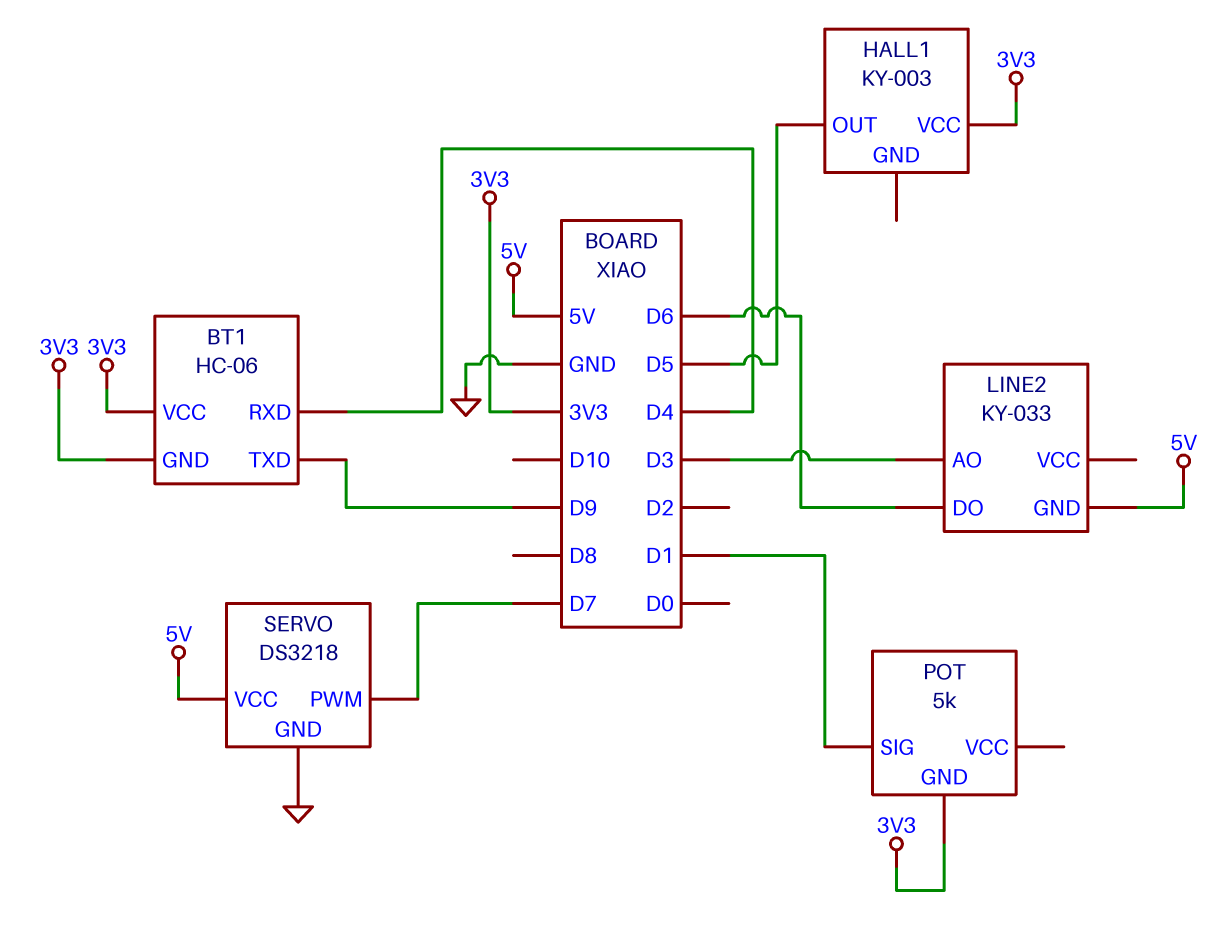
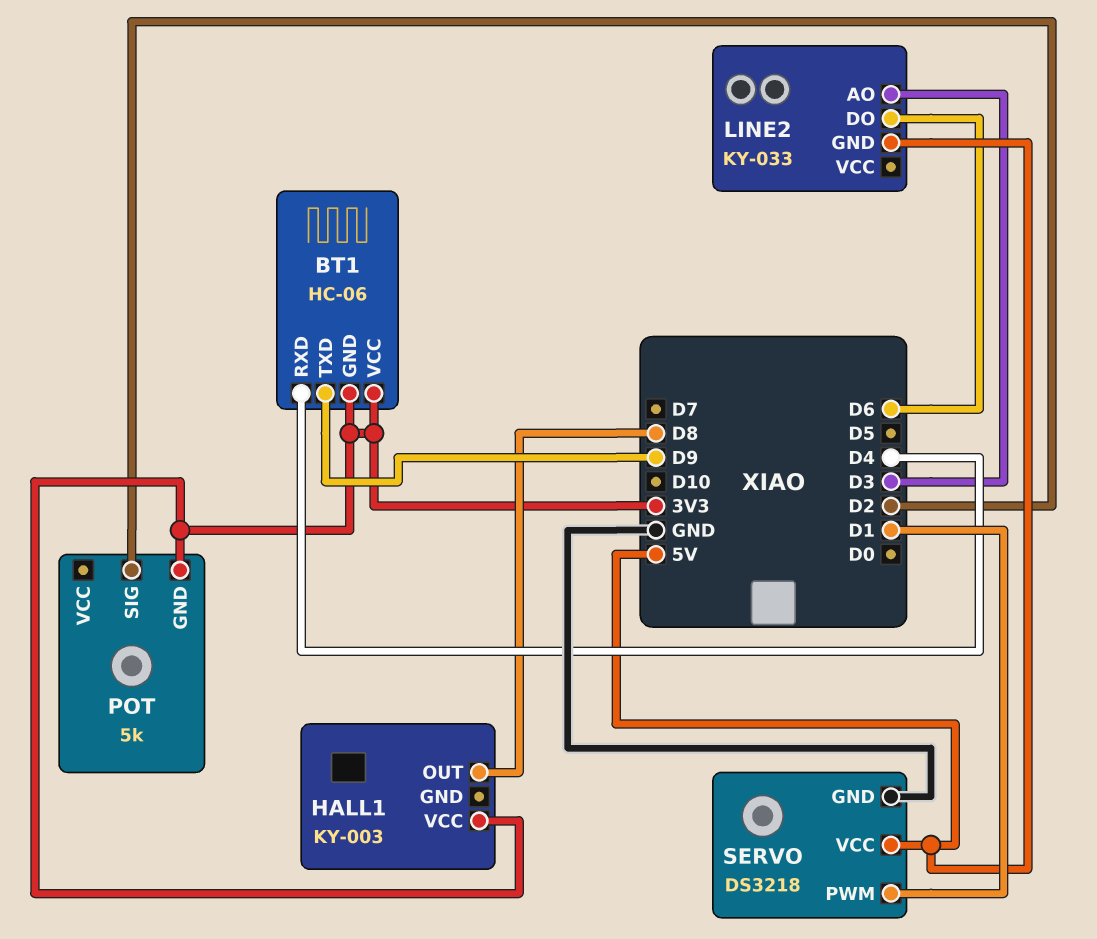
HALL1 pin OUT: D5 -> D8
POT pin SIG: D1 -> D2
SERVO pin PWM: D7 -> D1

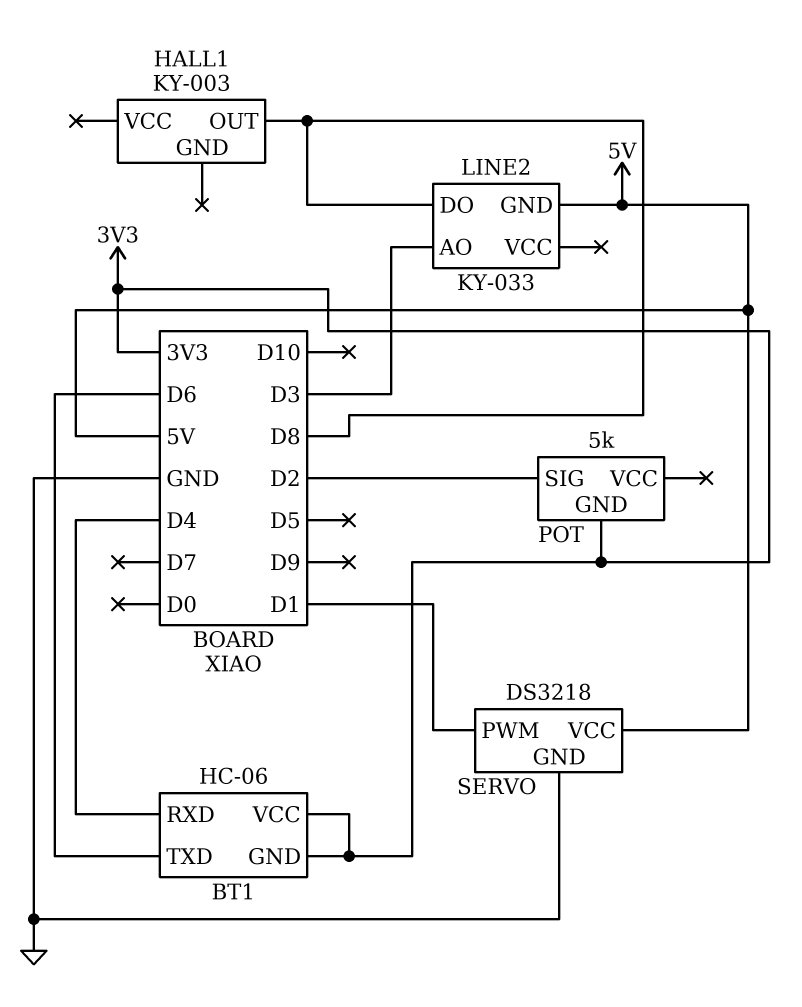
BT1 pin TXD: D9 -> D6
HALL1 pin VCC: 3V3 -> none
LINE2 pin DO: D6 -> D8

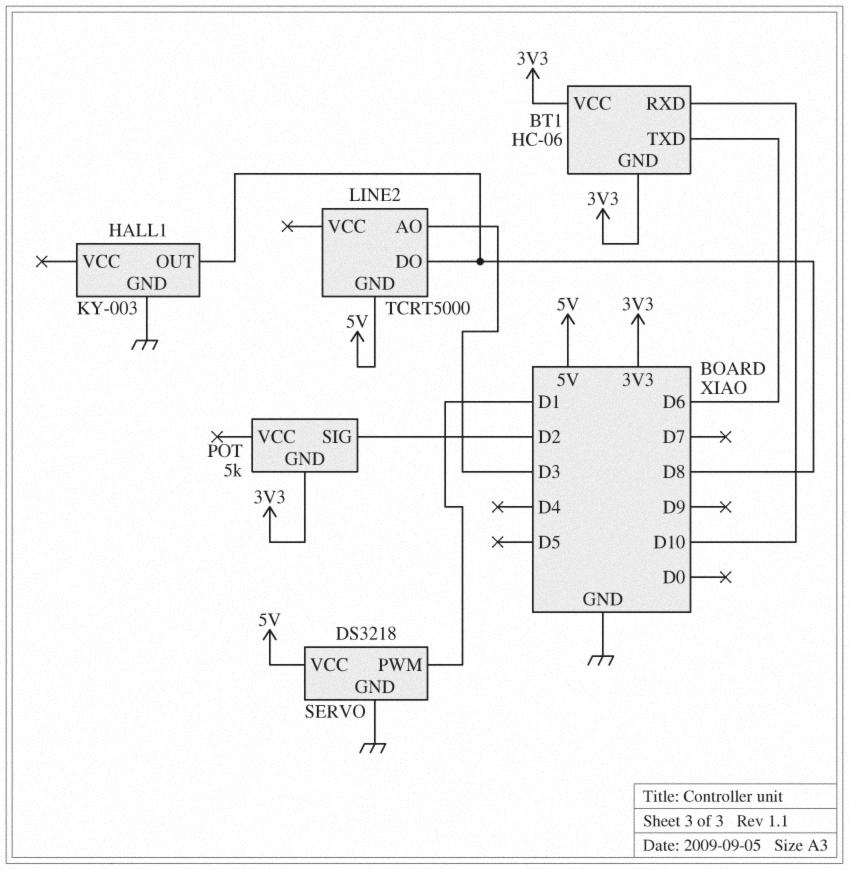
BT1 pin RXD: D4 -> D10
HALL1 pin GND: none -> GND
LINE2: KY-033 -> TCRT5000

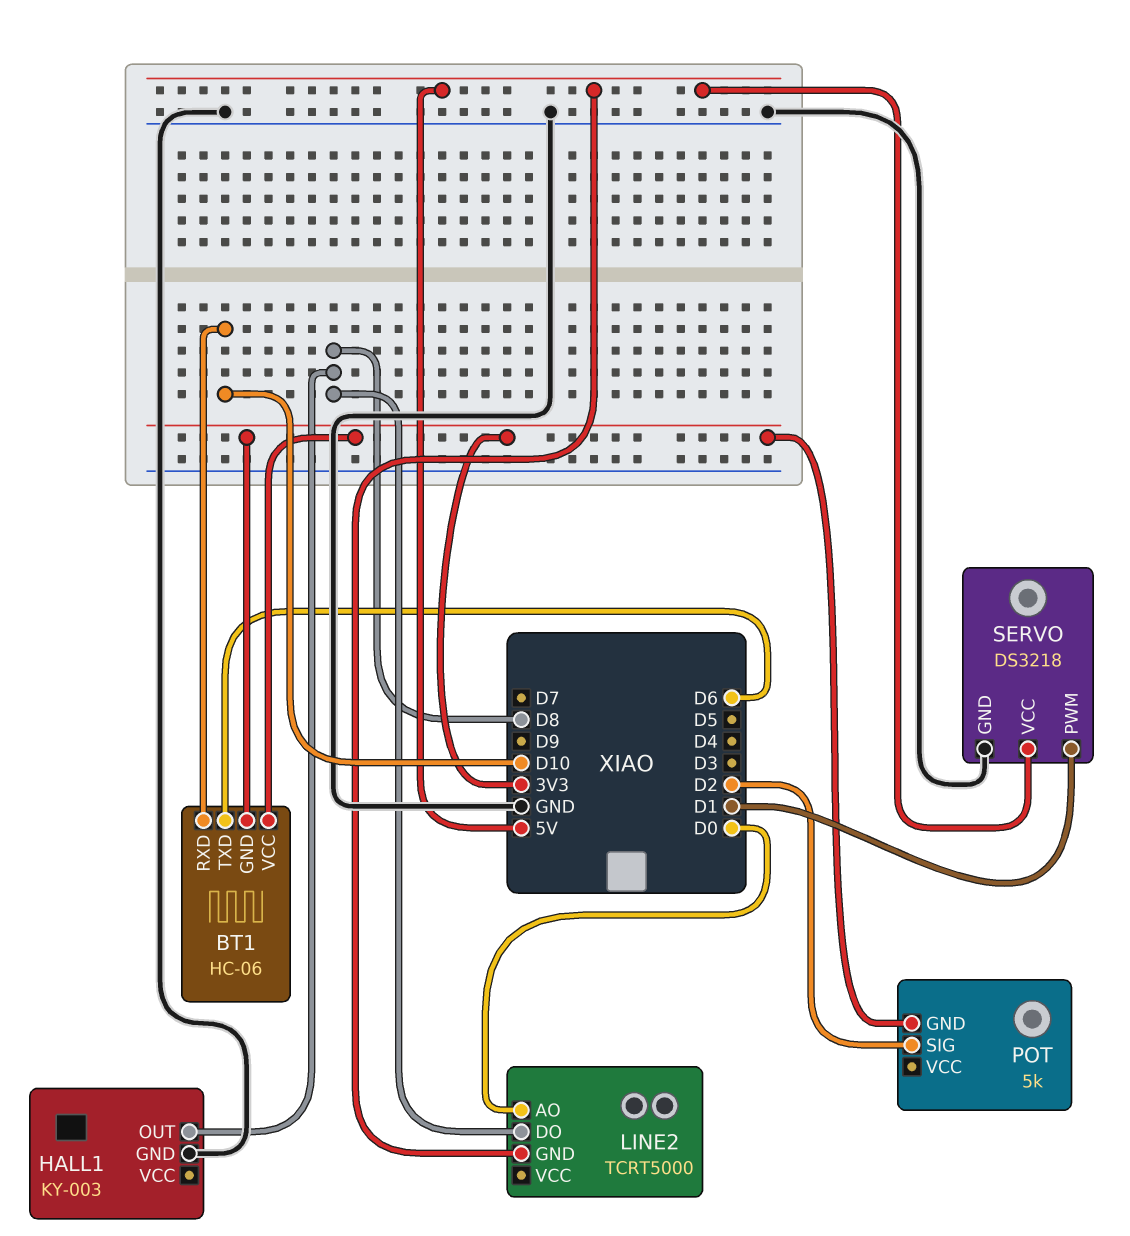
LINE2 pin AO: D3 -> D0

